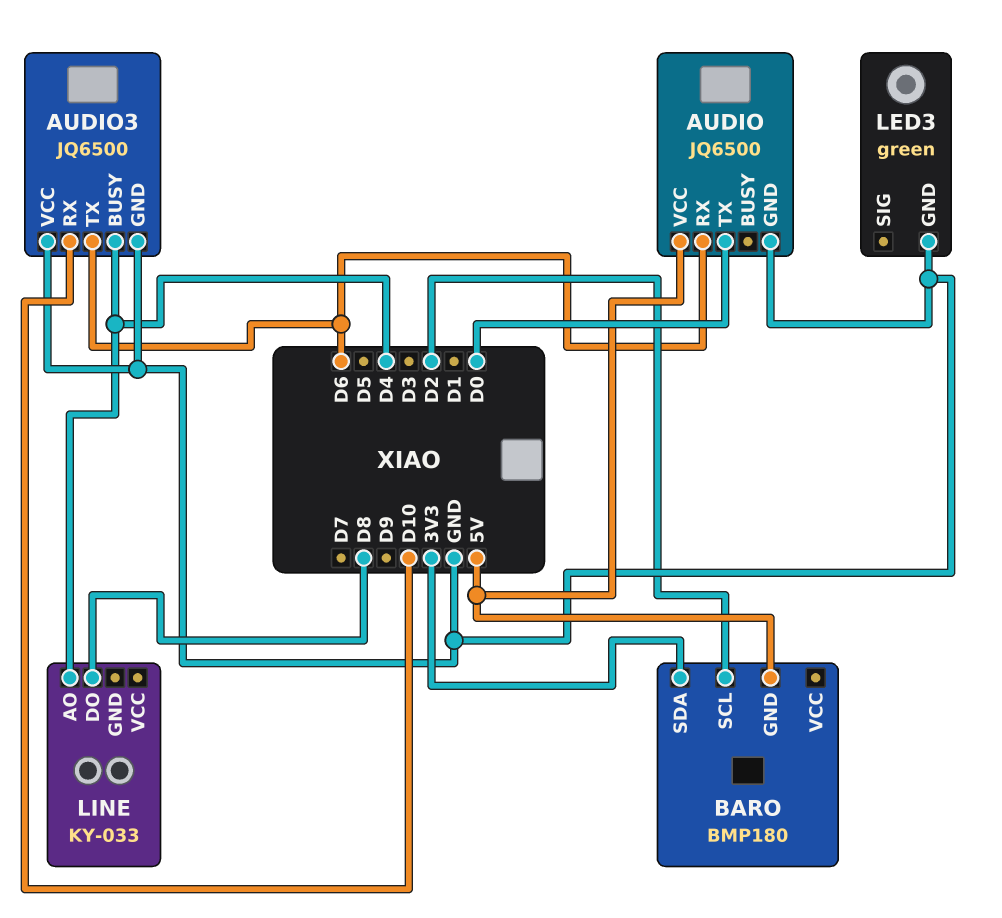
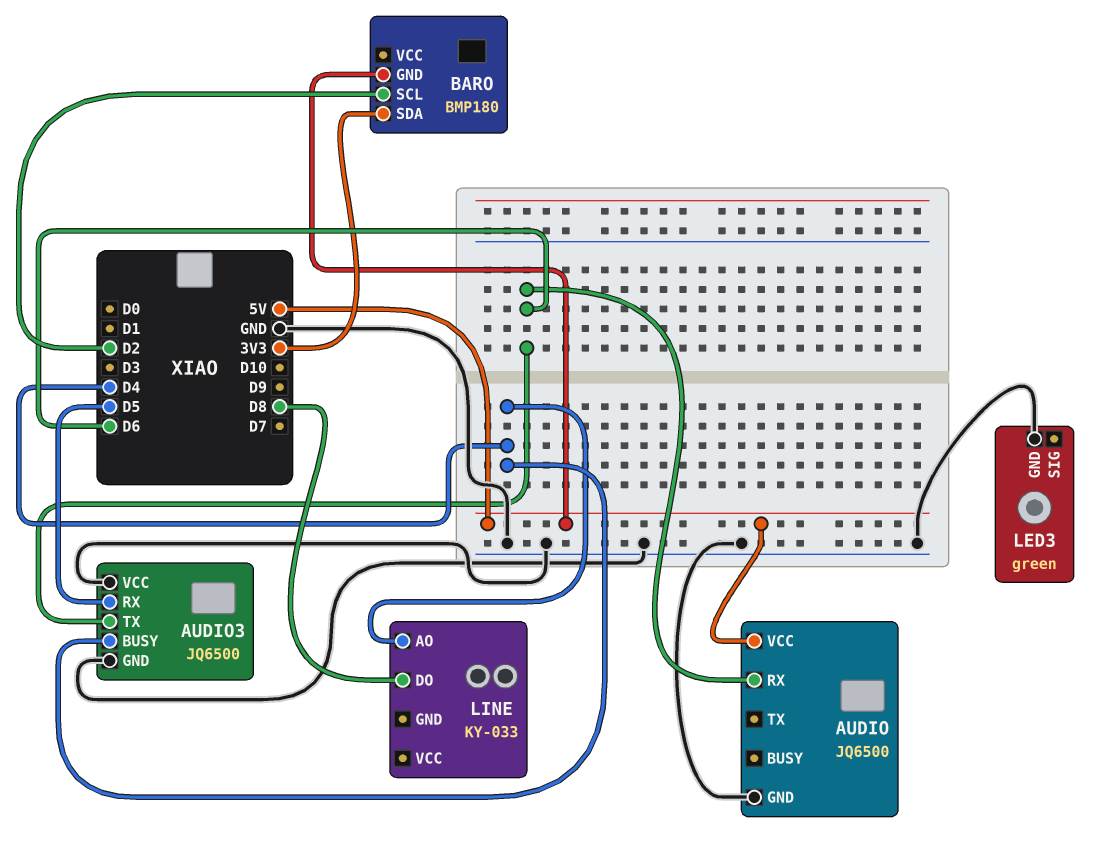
AUDIO pin TX: D0 -> none
AUDIO3 pin RX: D10 -> D5

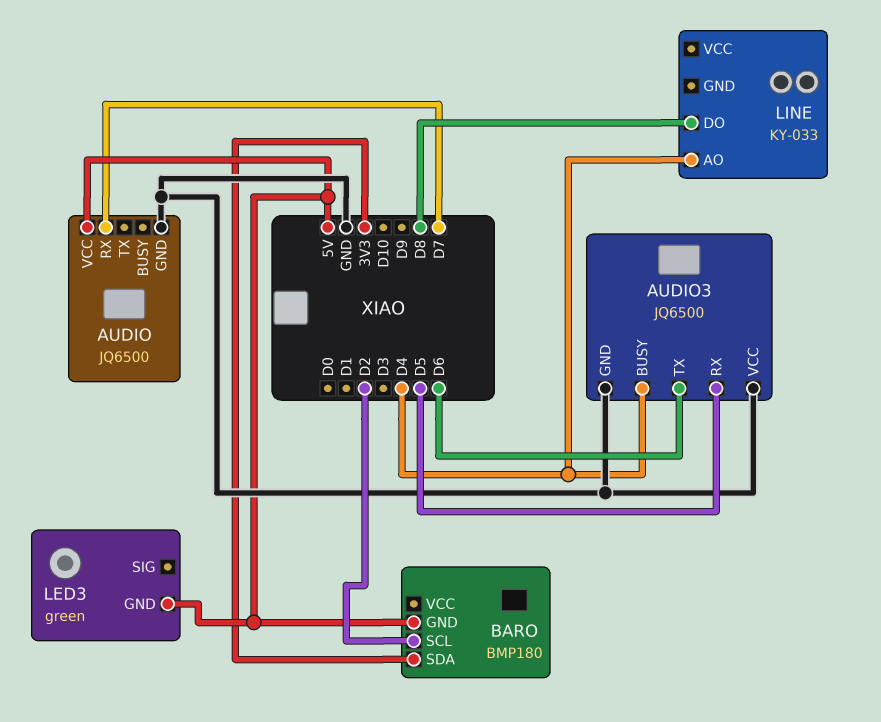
AUDIO pin RX: D6 -> D7
LED3 pin GND: GND -> 5V

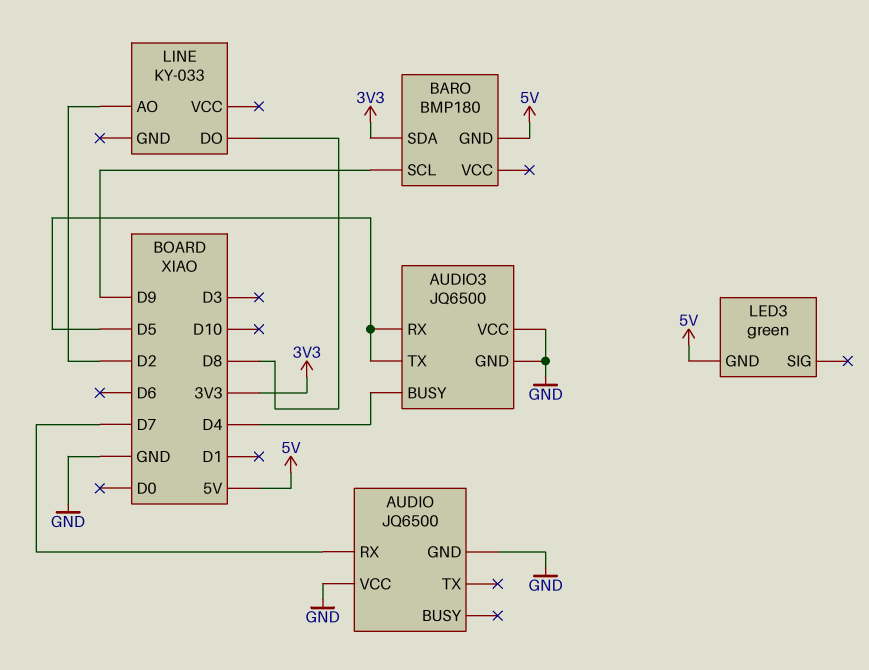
AUDIO pin VCC: 5V -> GND
AUDIO3 pin TX: D6 -> D5
BARO pin SCL: D2 -> D9
LINE pin AO: D4 -> D2

